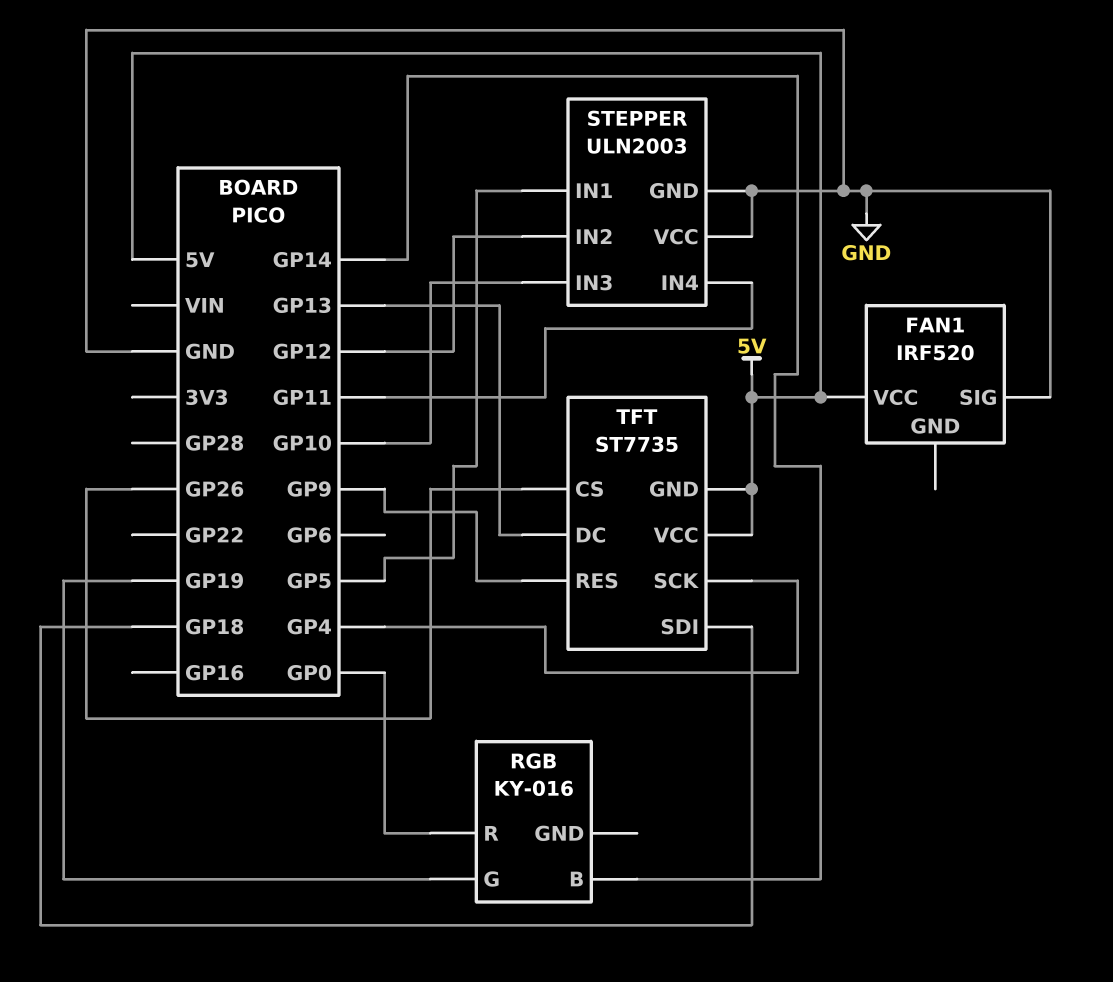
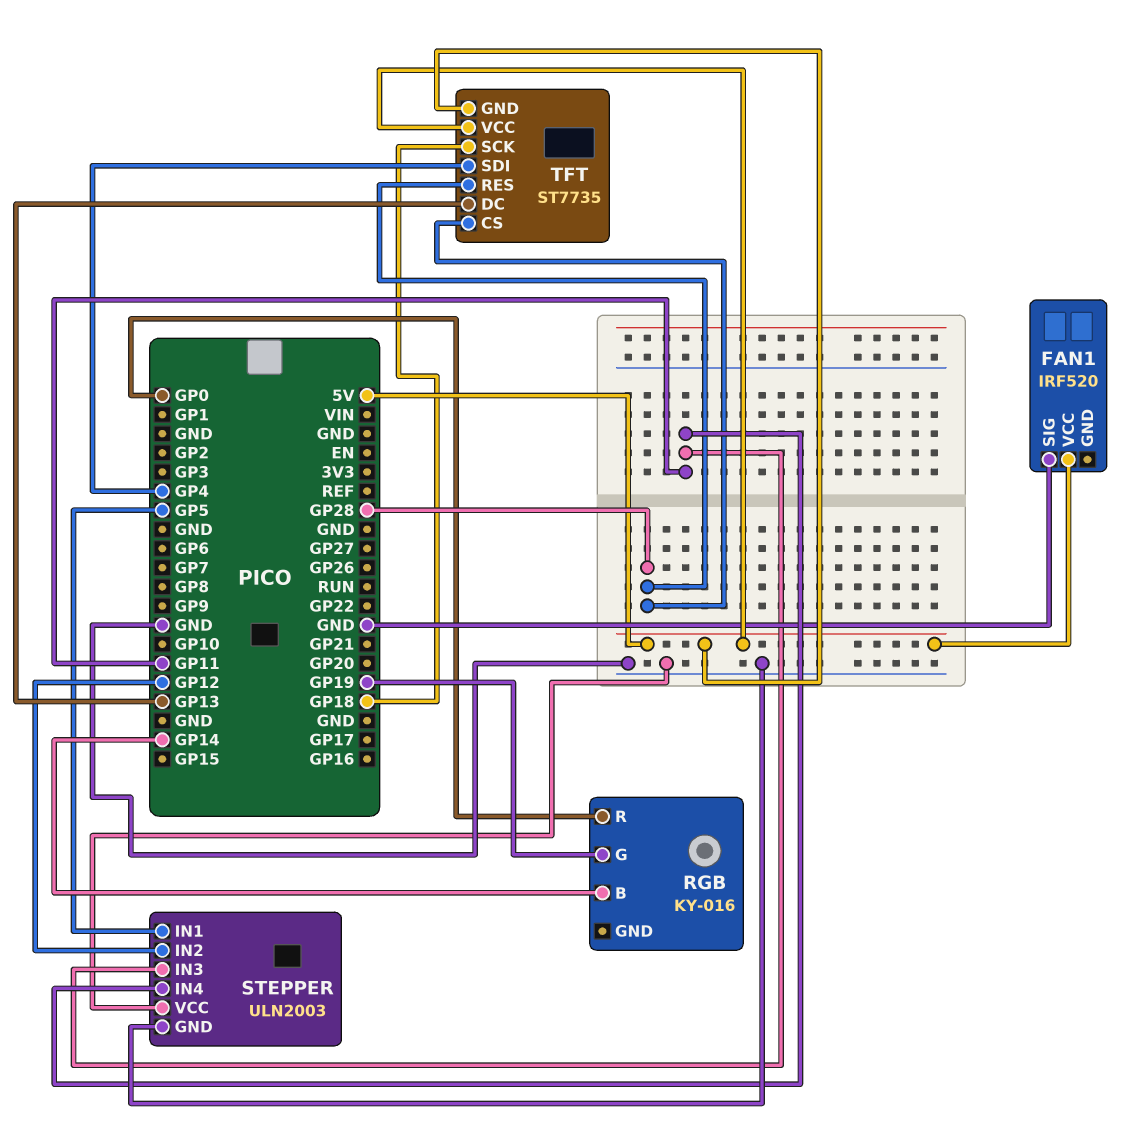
STEPPER pin IN3: GP10 -> GP11
TFT pin CS: GP26 -> GP28
TFT pin RES: GP9 -> GP28
TFT pin SCK: GP4 -> GP18
TFT pin SDI: GP18 -> GP4

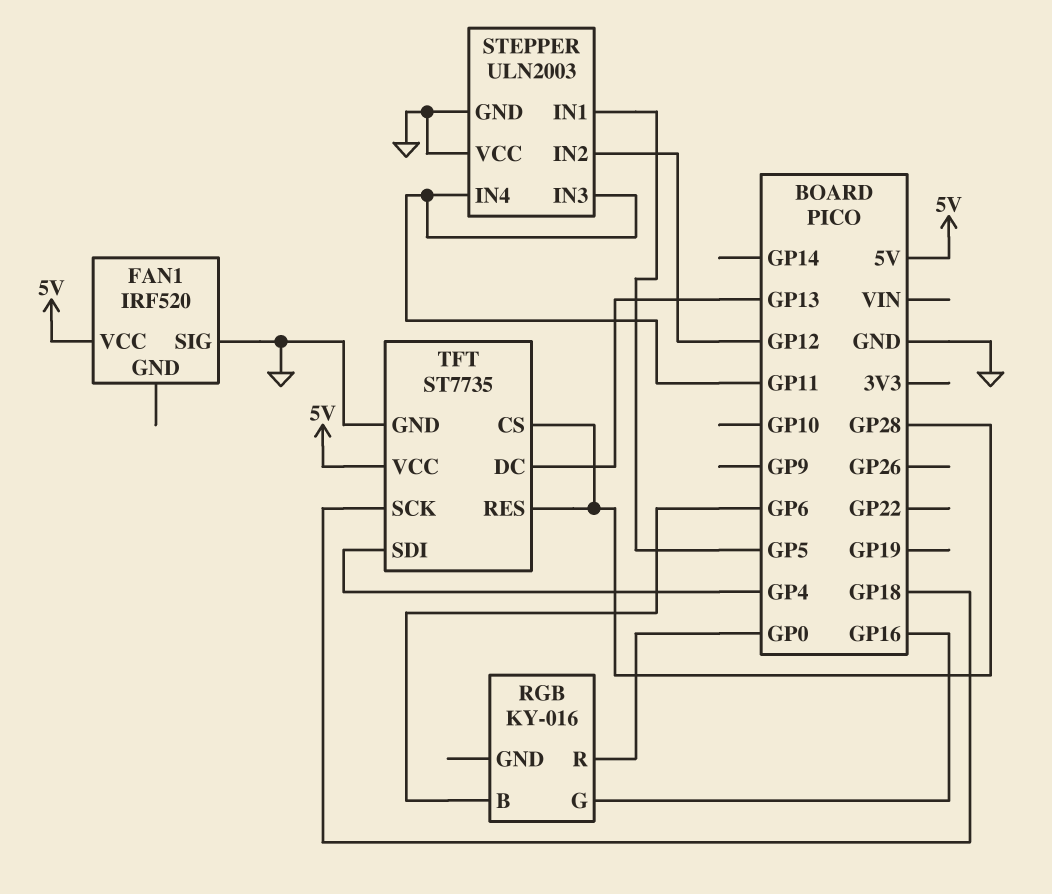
RGB pin B: GP14 -> GP6
RGB pin G: GP19 -> GP16
TFT pin GND: 5V -> GND

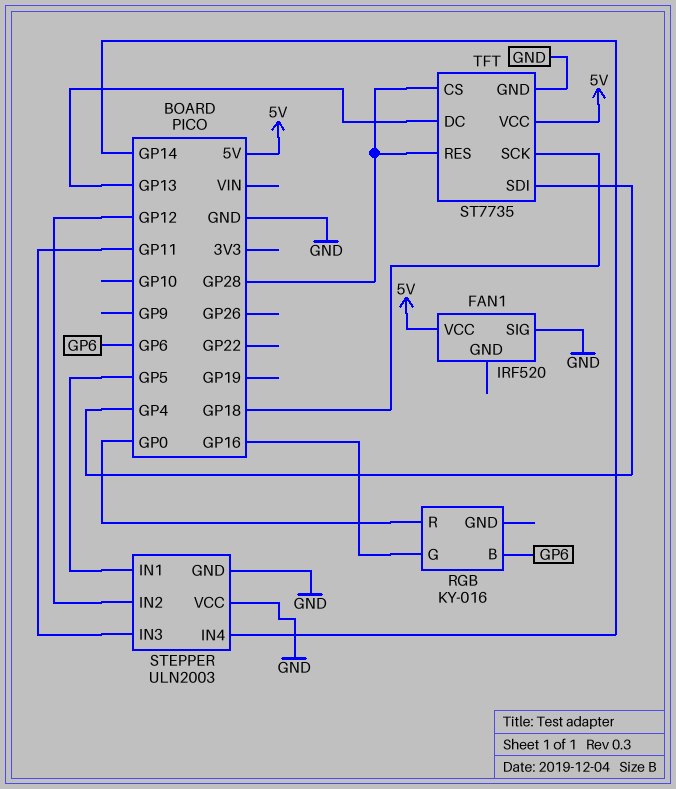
STEPPER pin IN4: GP11 -> GP14

